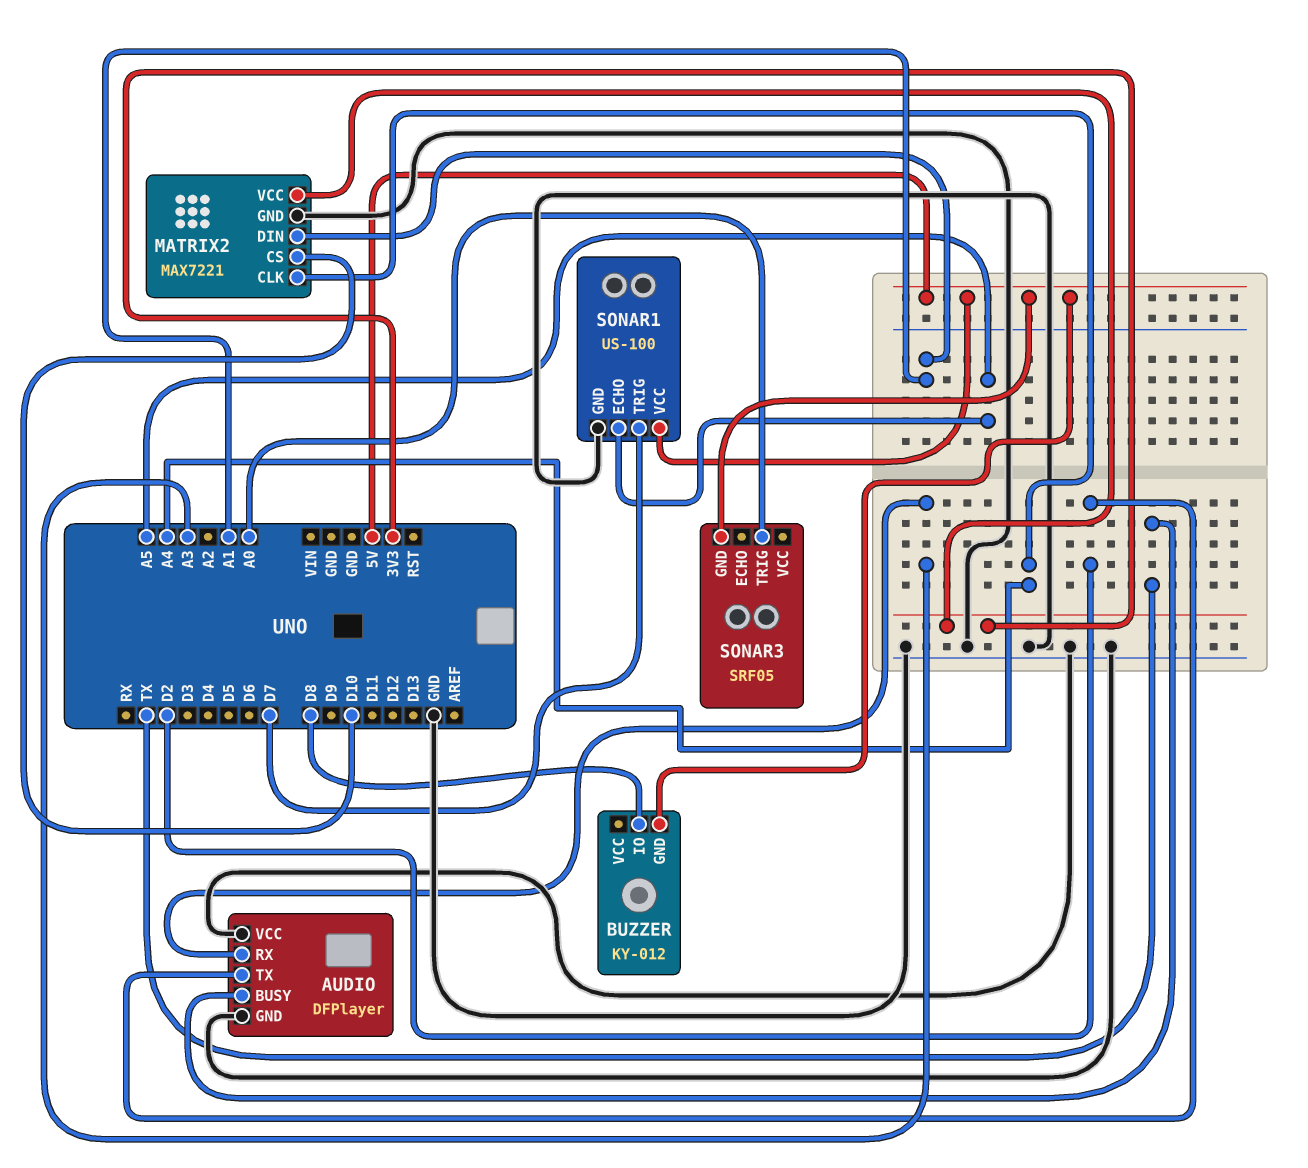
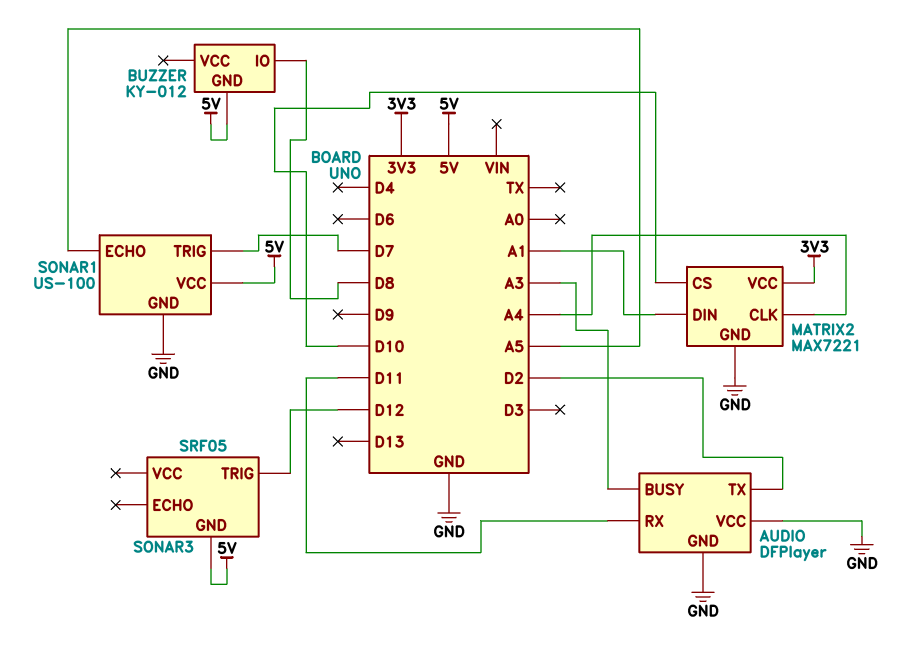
AUDIO pin BUSY: TX -> A3
AUDIO pin RX: A3 -> D11
SONAR3 pin TRIG: A0 -> D12

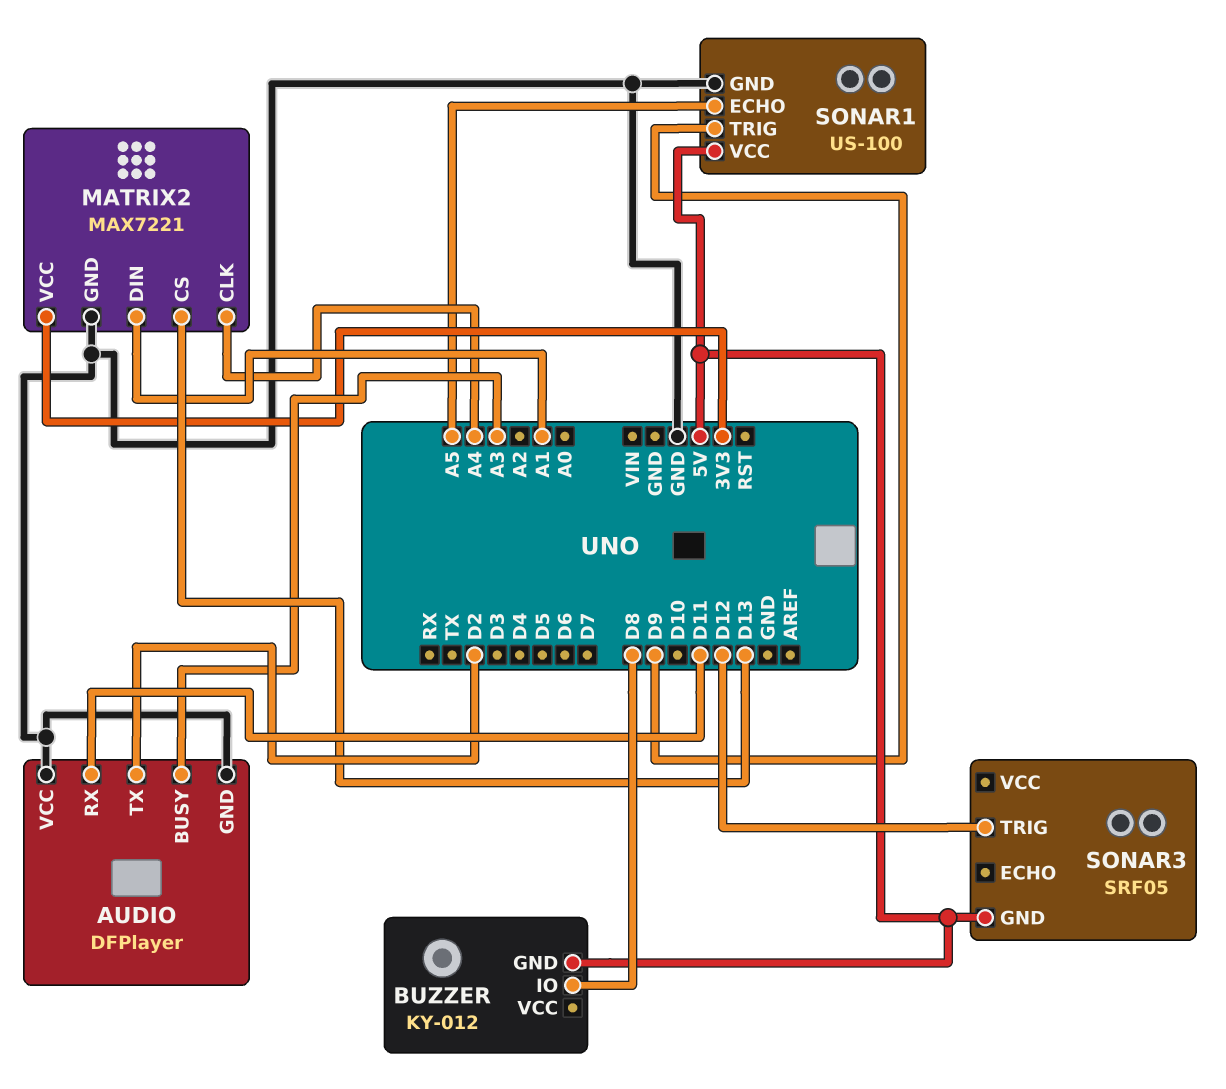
MATRIX2 pin CS: D10 -> D13
SONAR1 pin TRIG: D7 -> D9

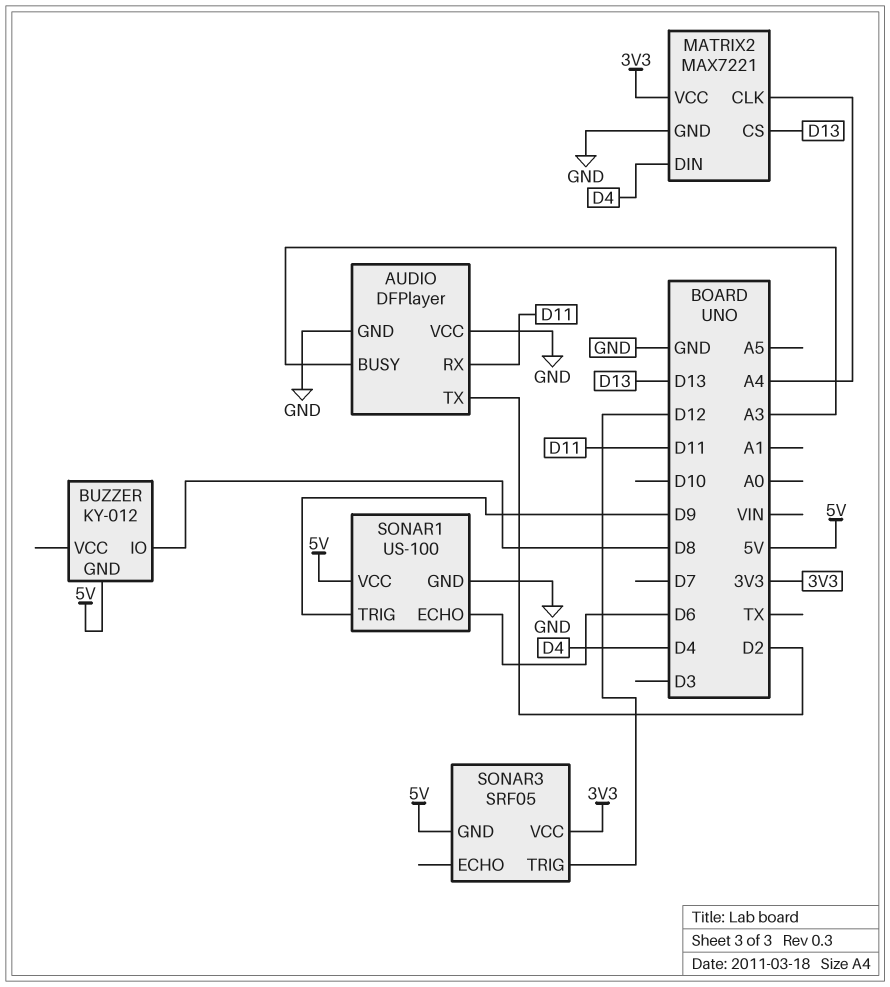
MATRIX2 pin DIN: A1 -> D4
SONAR1 pin ECHO: A5 -> D6
SONAR3 pin VCC: none -> 3V3

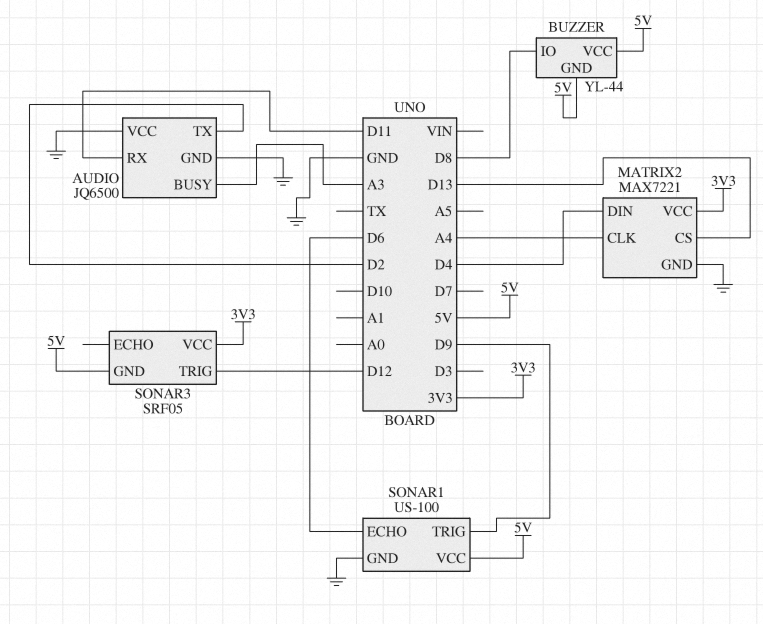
AUDIO: DFPlayer -> JQ6500
BUZZER: KY-012 -> YL-44
BUZZER pin VCC: none -> 5V

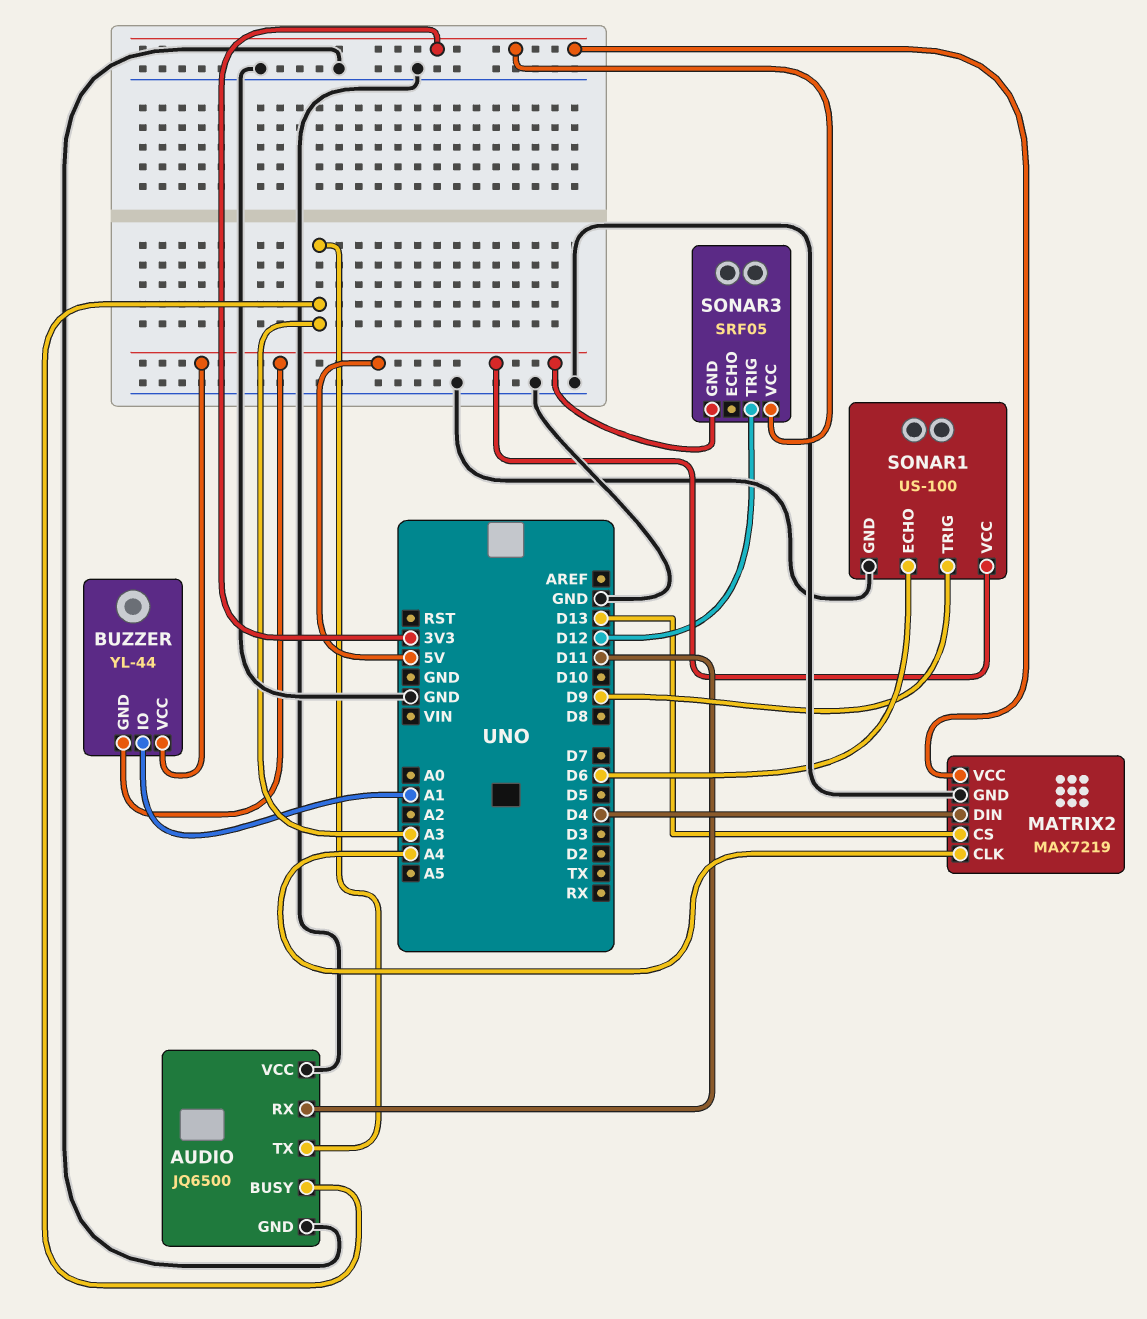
AUDIO pin TX: D2 -> A3
BUZZER pin IO: D8 -> A1
MATRIX2: MAX7221 -> MAX7219

